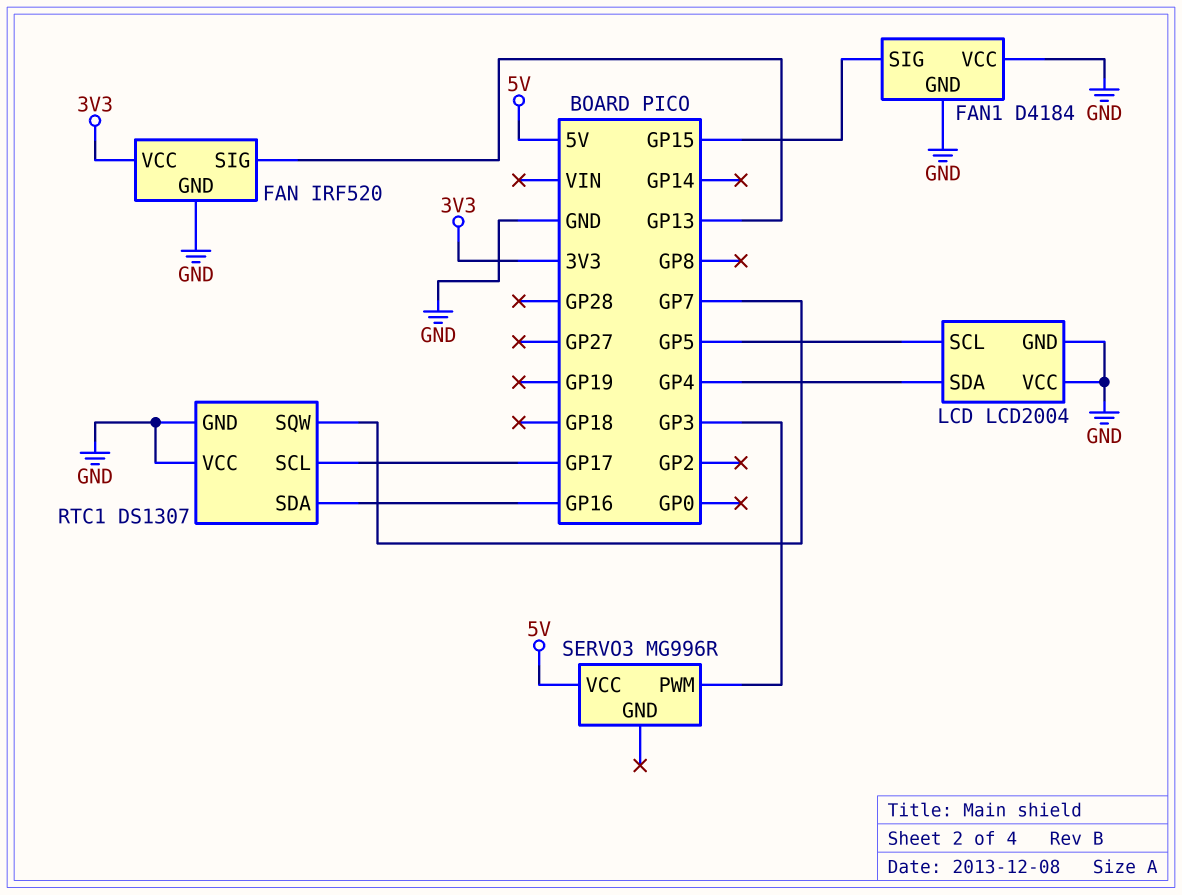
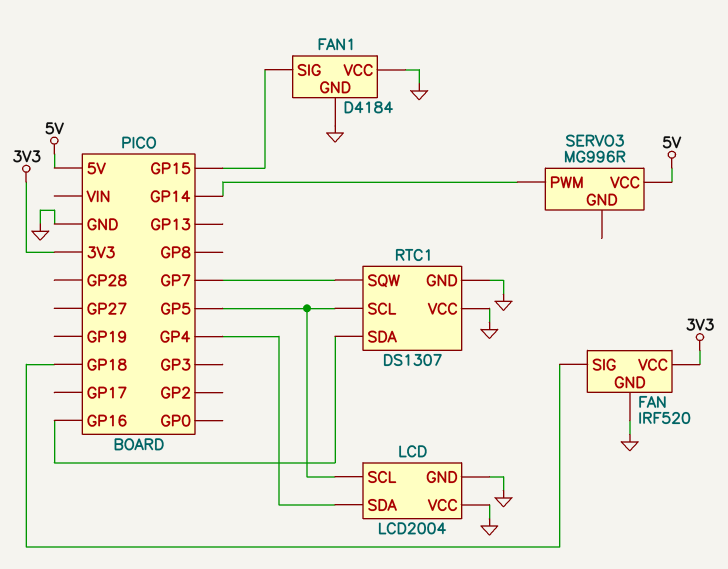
FAN pin SIG: GP13 -> GP18
RTC1 pin SCL: GP17 -> GP5
SERVO3 pin PWM: GP3 -> GP14

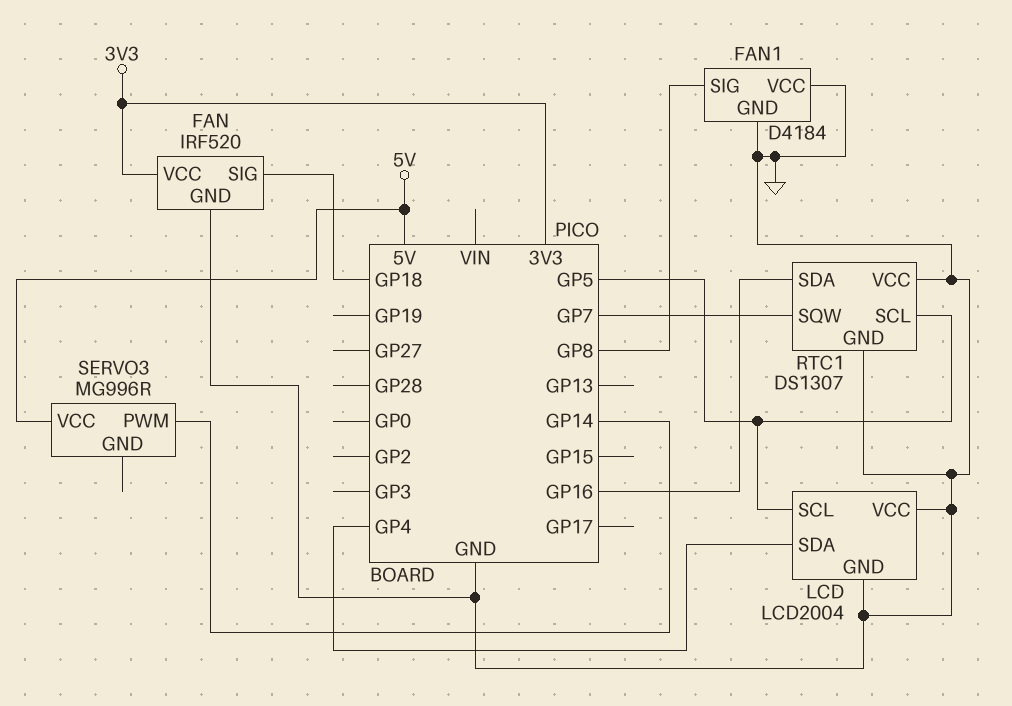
FAN1 pin SIG: GP15 -> GP8

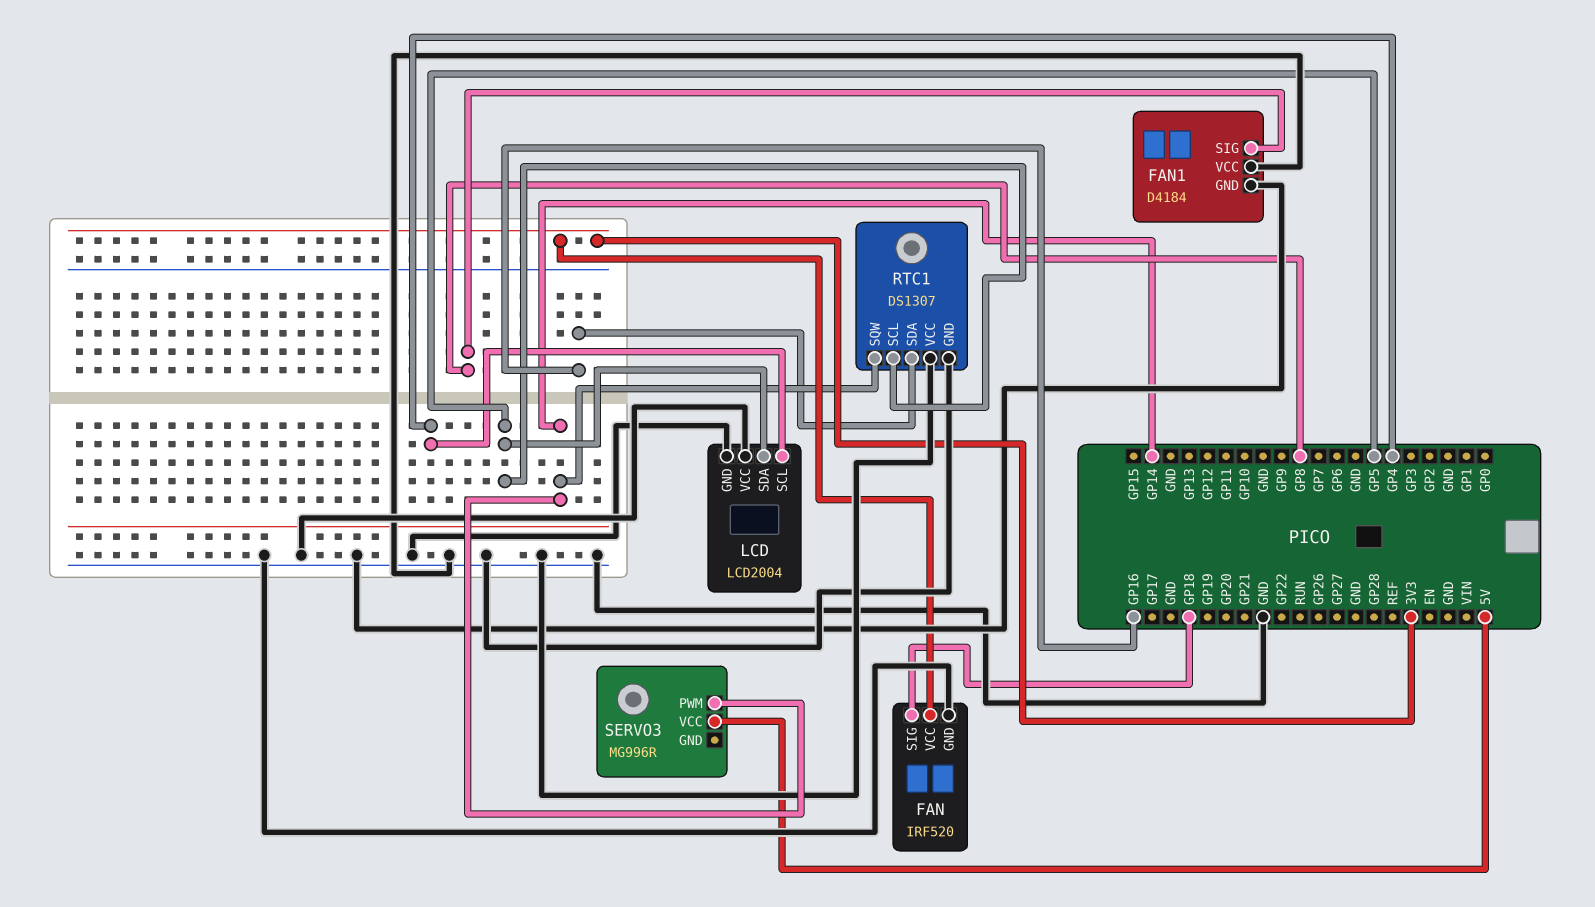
LCD pin SCL: GP5 -> GP4
LCD pin SDA: GP4 -> GP5
RTC1 pin SQW: GP7 -> GP14

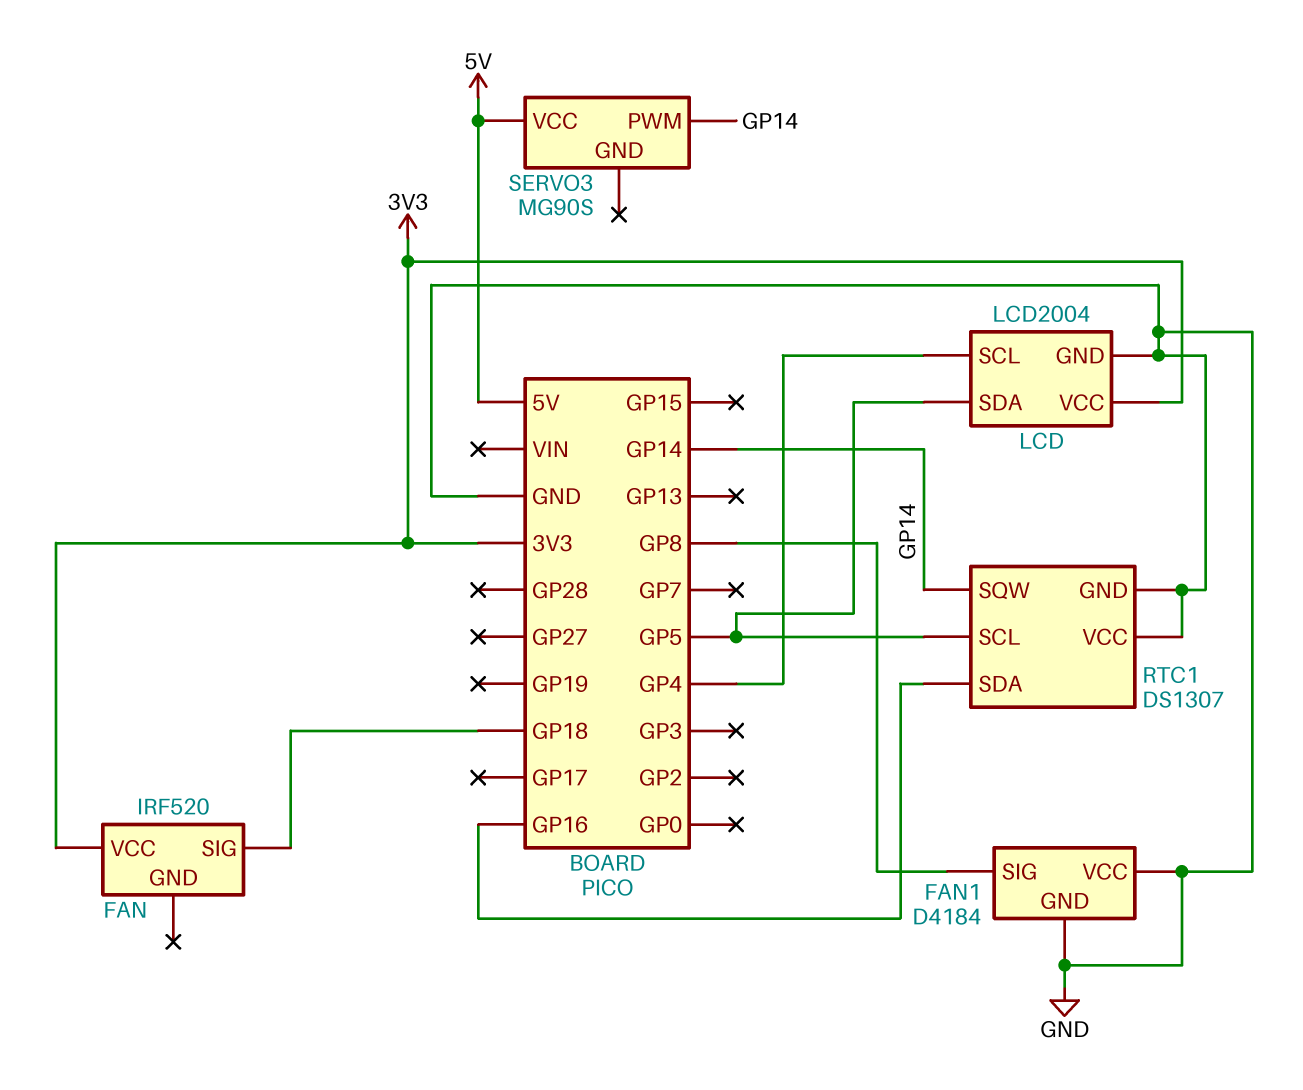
FAN pin GND: GND -> none
LCD pin VCC: GND -> 3V3
SERVO3: MG996R -> MG90S

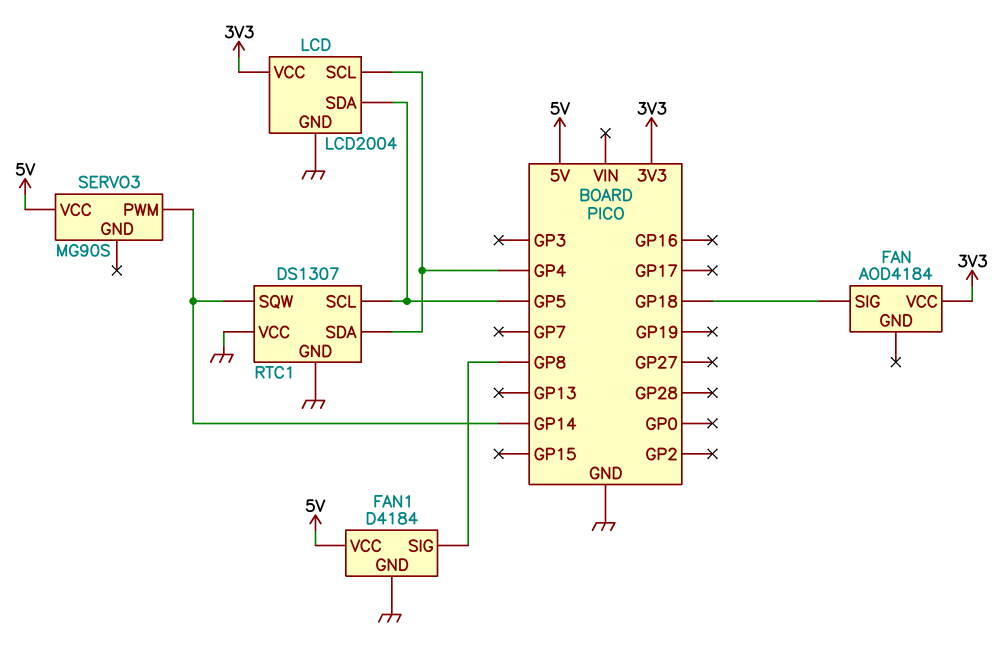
FAN: IRF520 -> AOD4184
FAN1 pin VCC: GND -> 5V
RTC1 pin SDA: GP16 -> GP4

